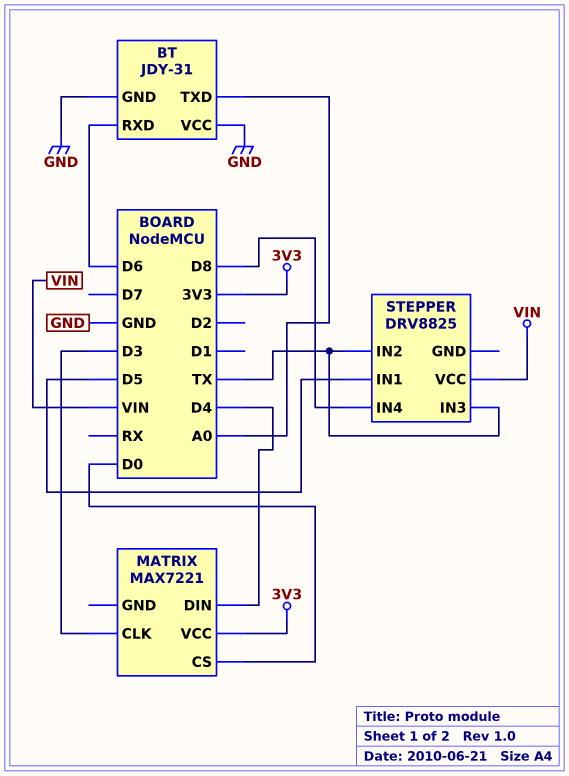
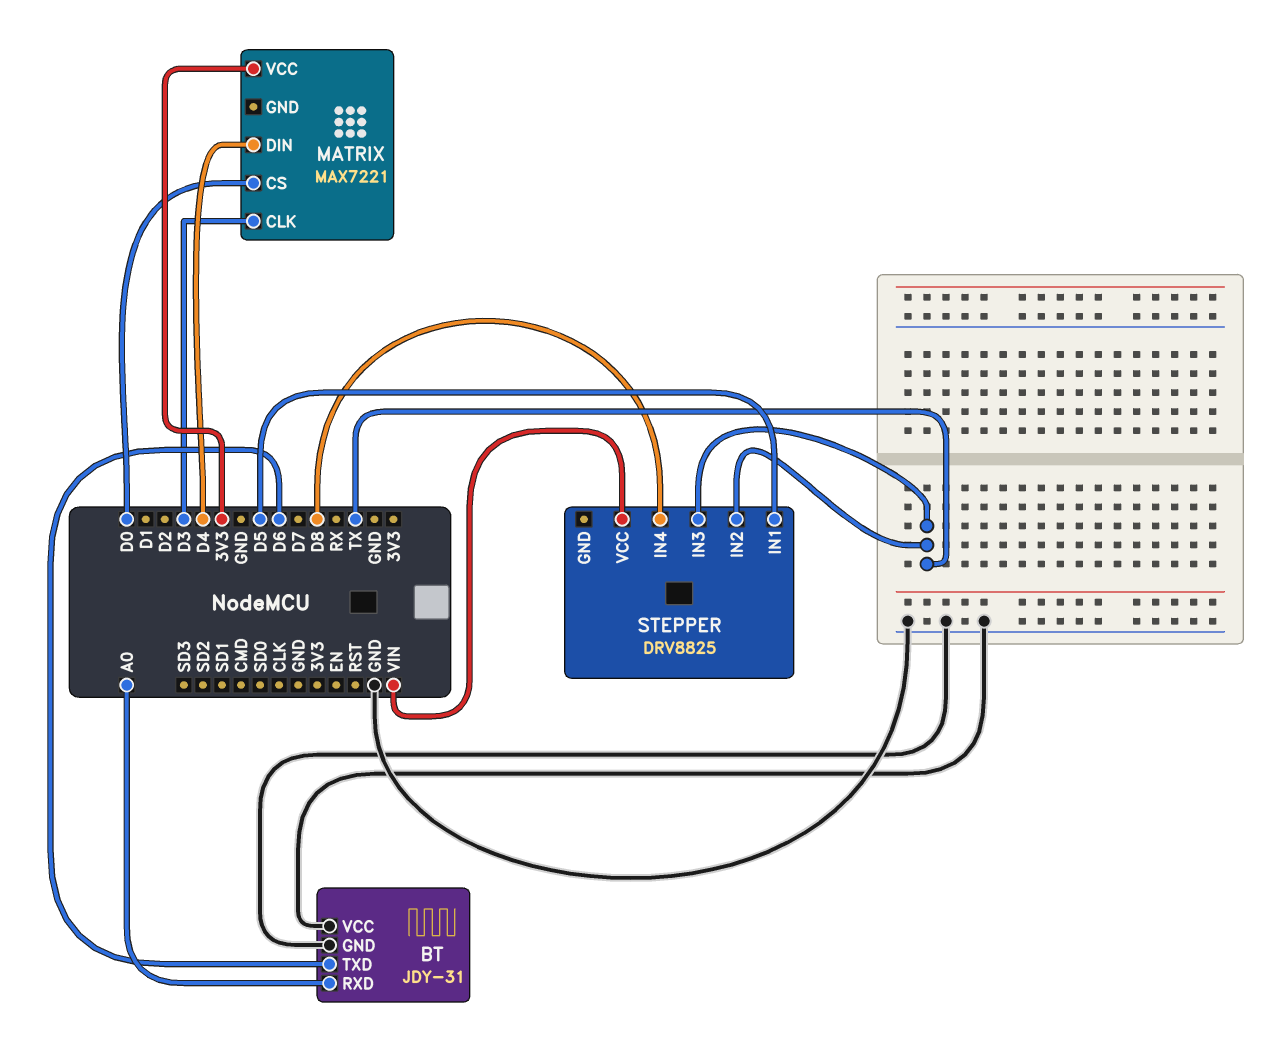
BT pin RXD: D6 -> A0
BT pin TXD: A0 -> D6

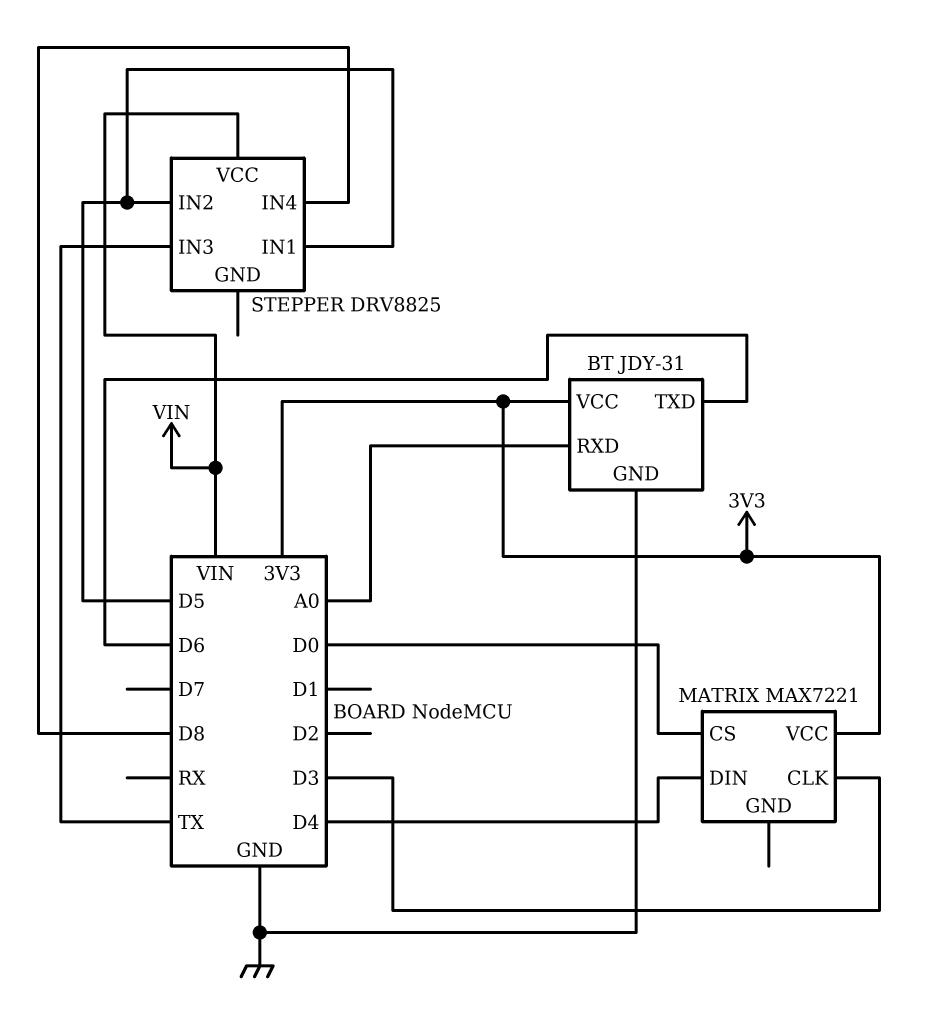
BT pin VCC: GND -> 3V3
STEPPER pin IN2: TX -> D5

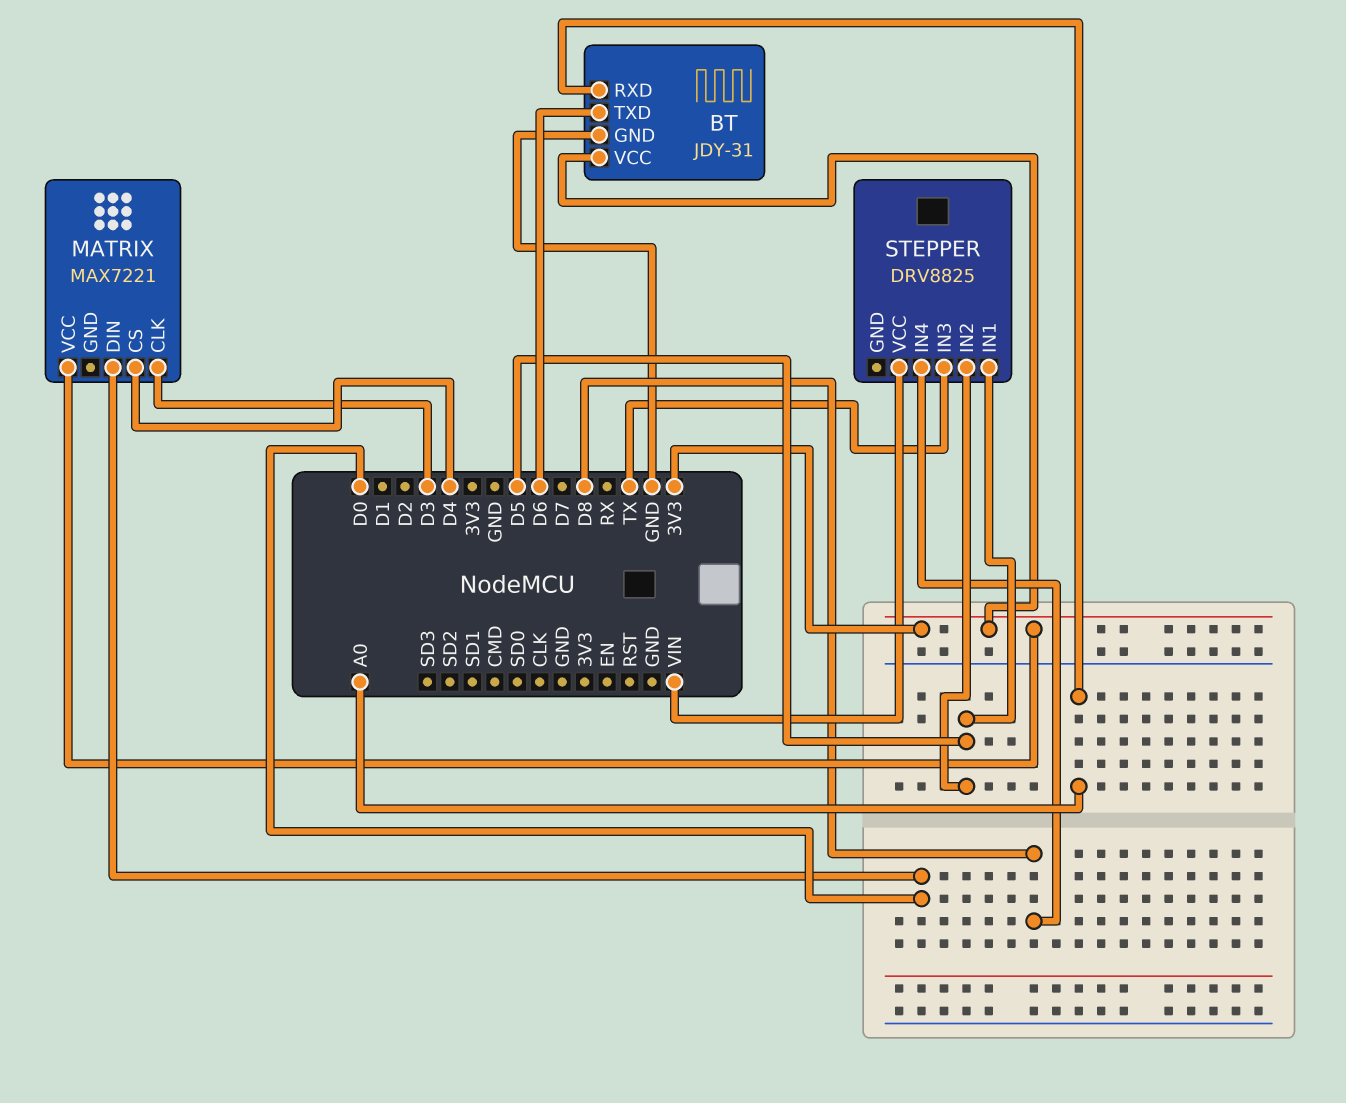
MATRIX pin CS: D0 -> D4
MATRIX pin DIN: D4 -> D0

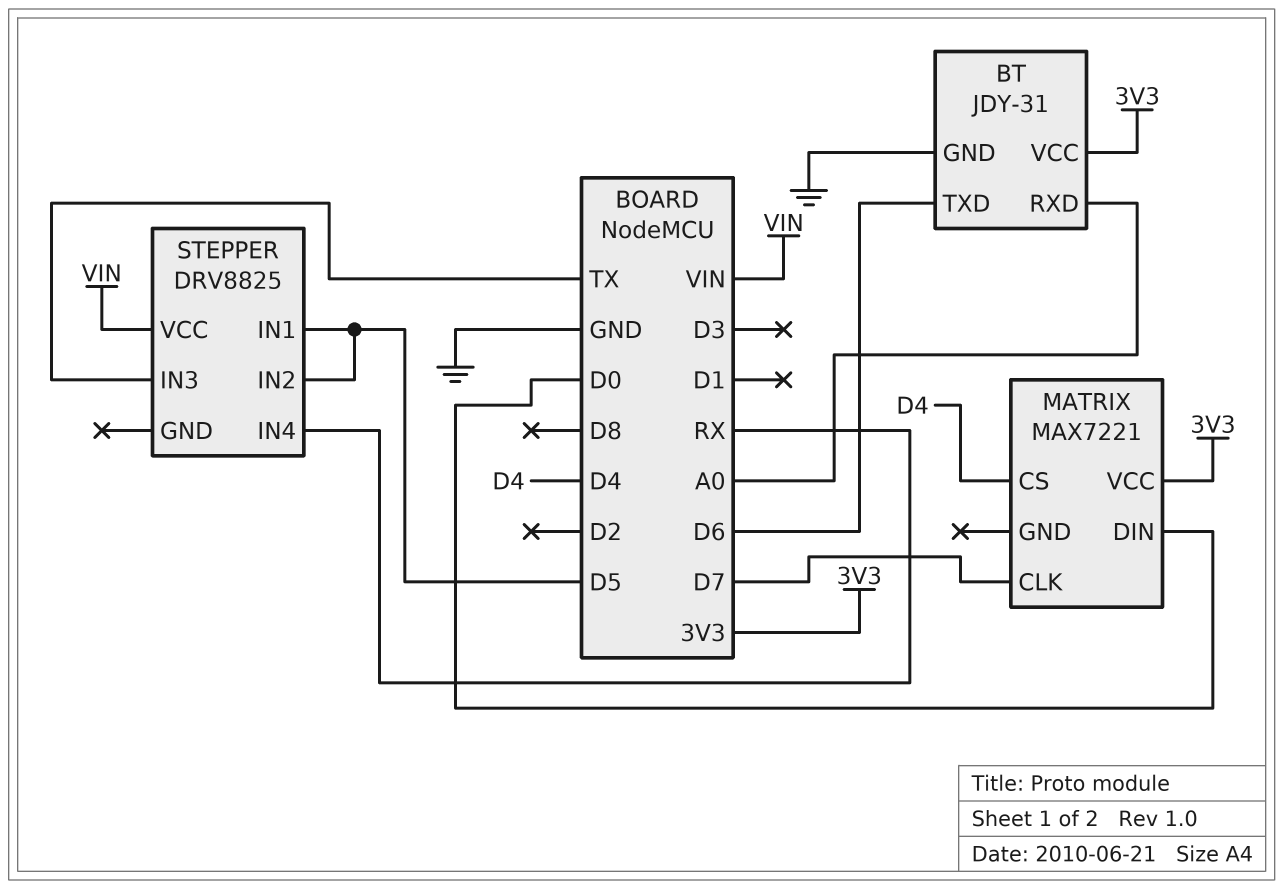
MATRIX pin CLK: D3 -> D7
STEPPER pin IN4: D8 -> RX

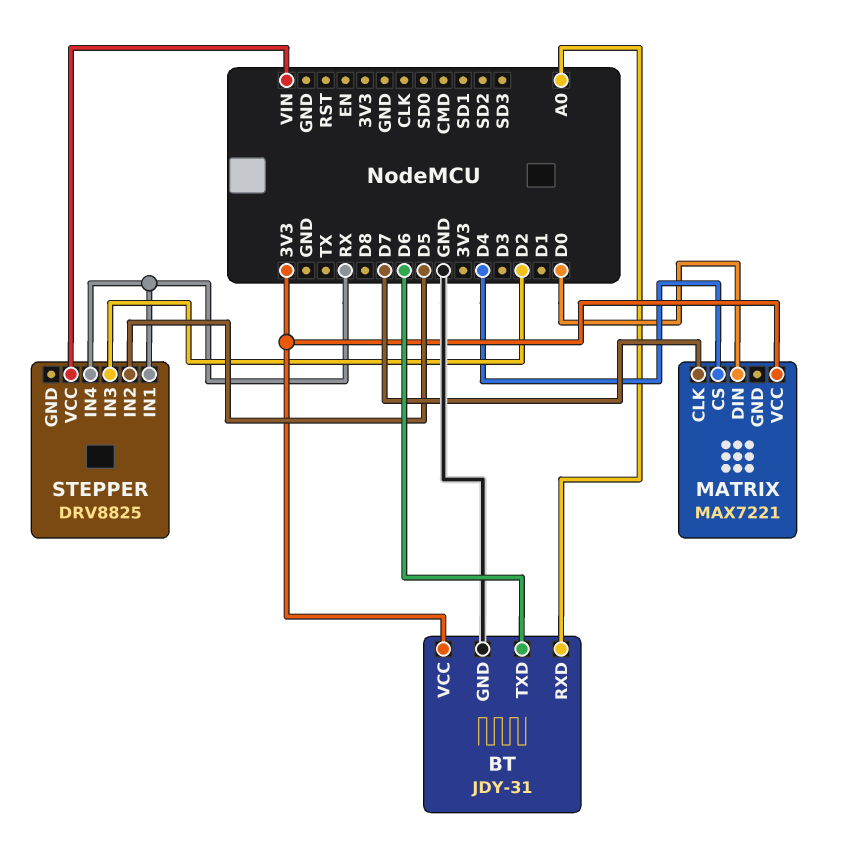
STEPPER pin IN1: D5 -> RX
STEPPER pin IN3: TX -> D2

